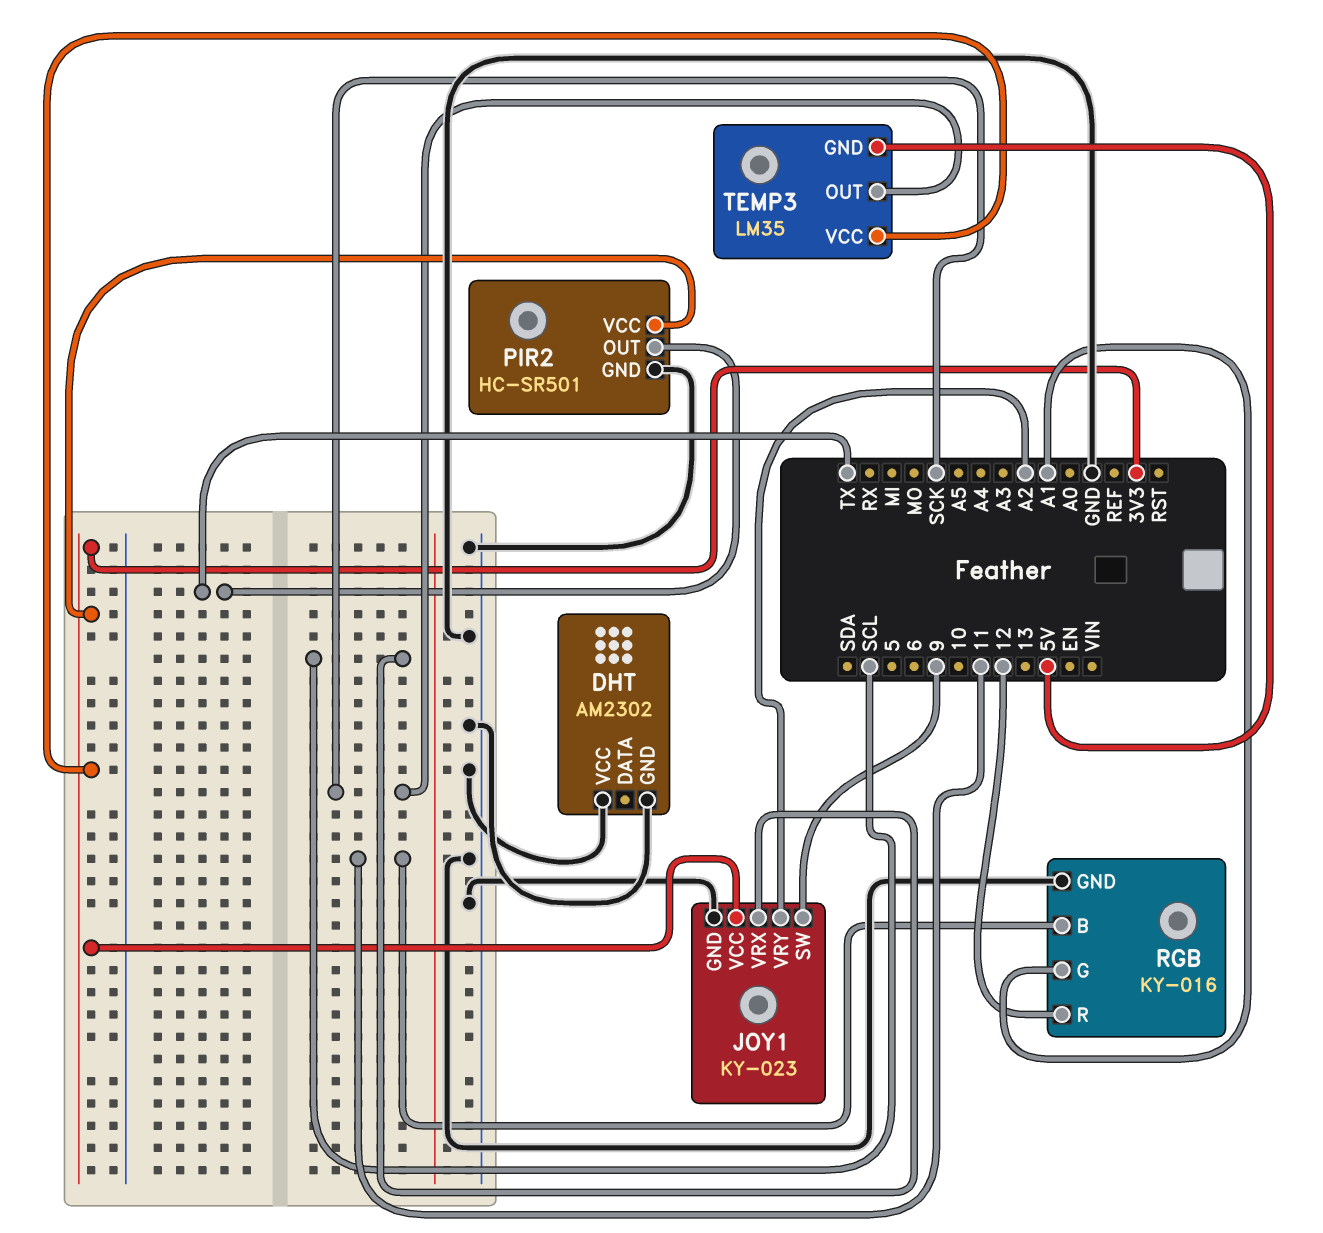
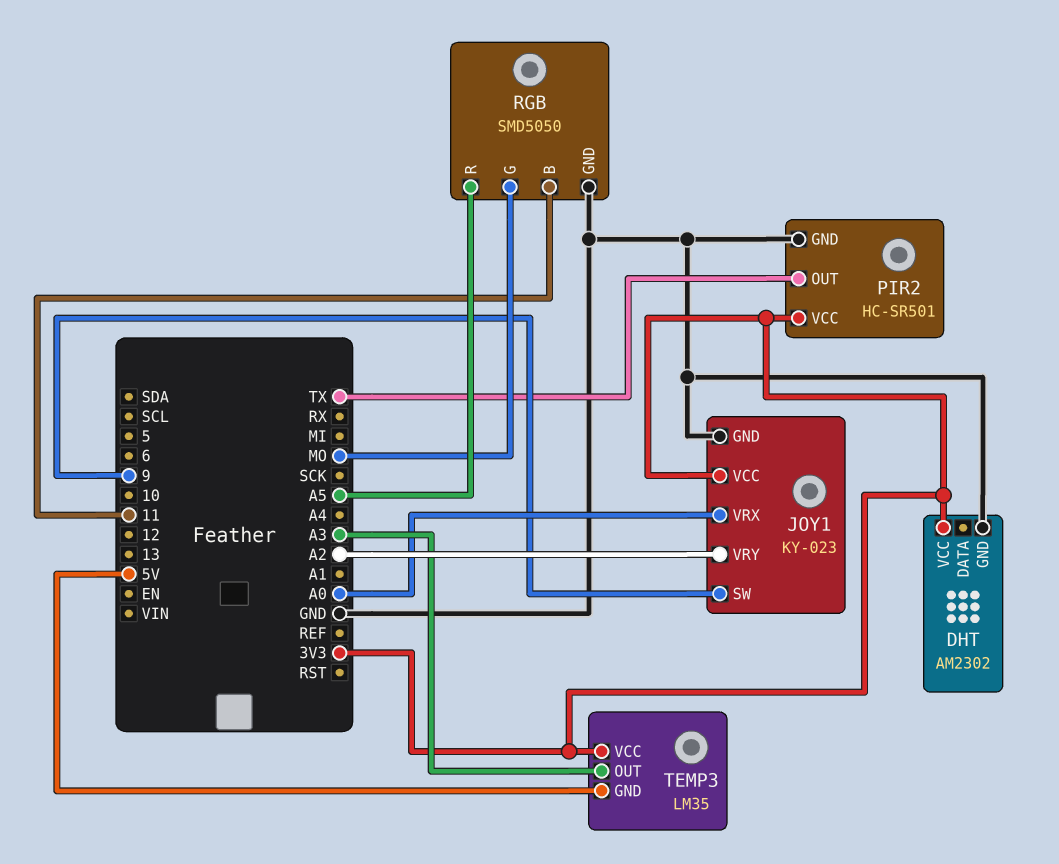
DHT pin VCC: GND -> 3V3
JOY1 pin VRX: SCL -> A0
RGB: KY-016 -> SMD5050
RGB pin G: A1 -> MO
RGB pin R: 12 -> A5
TEMP3 pin OUT: SCK -> A3

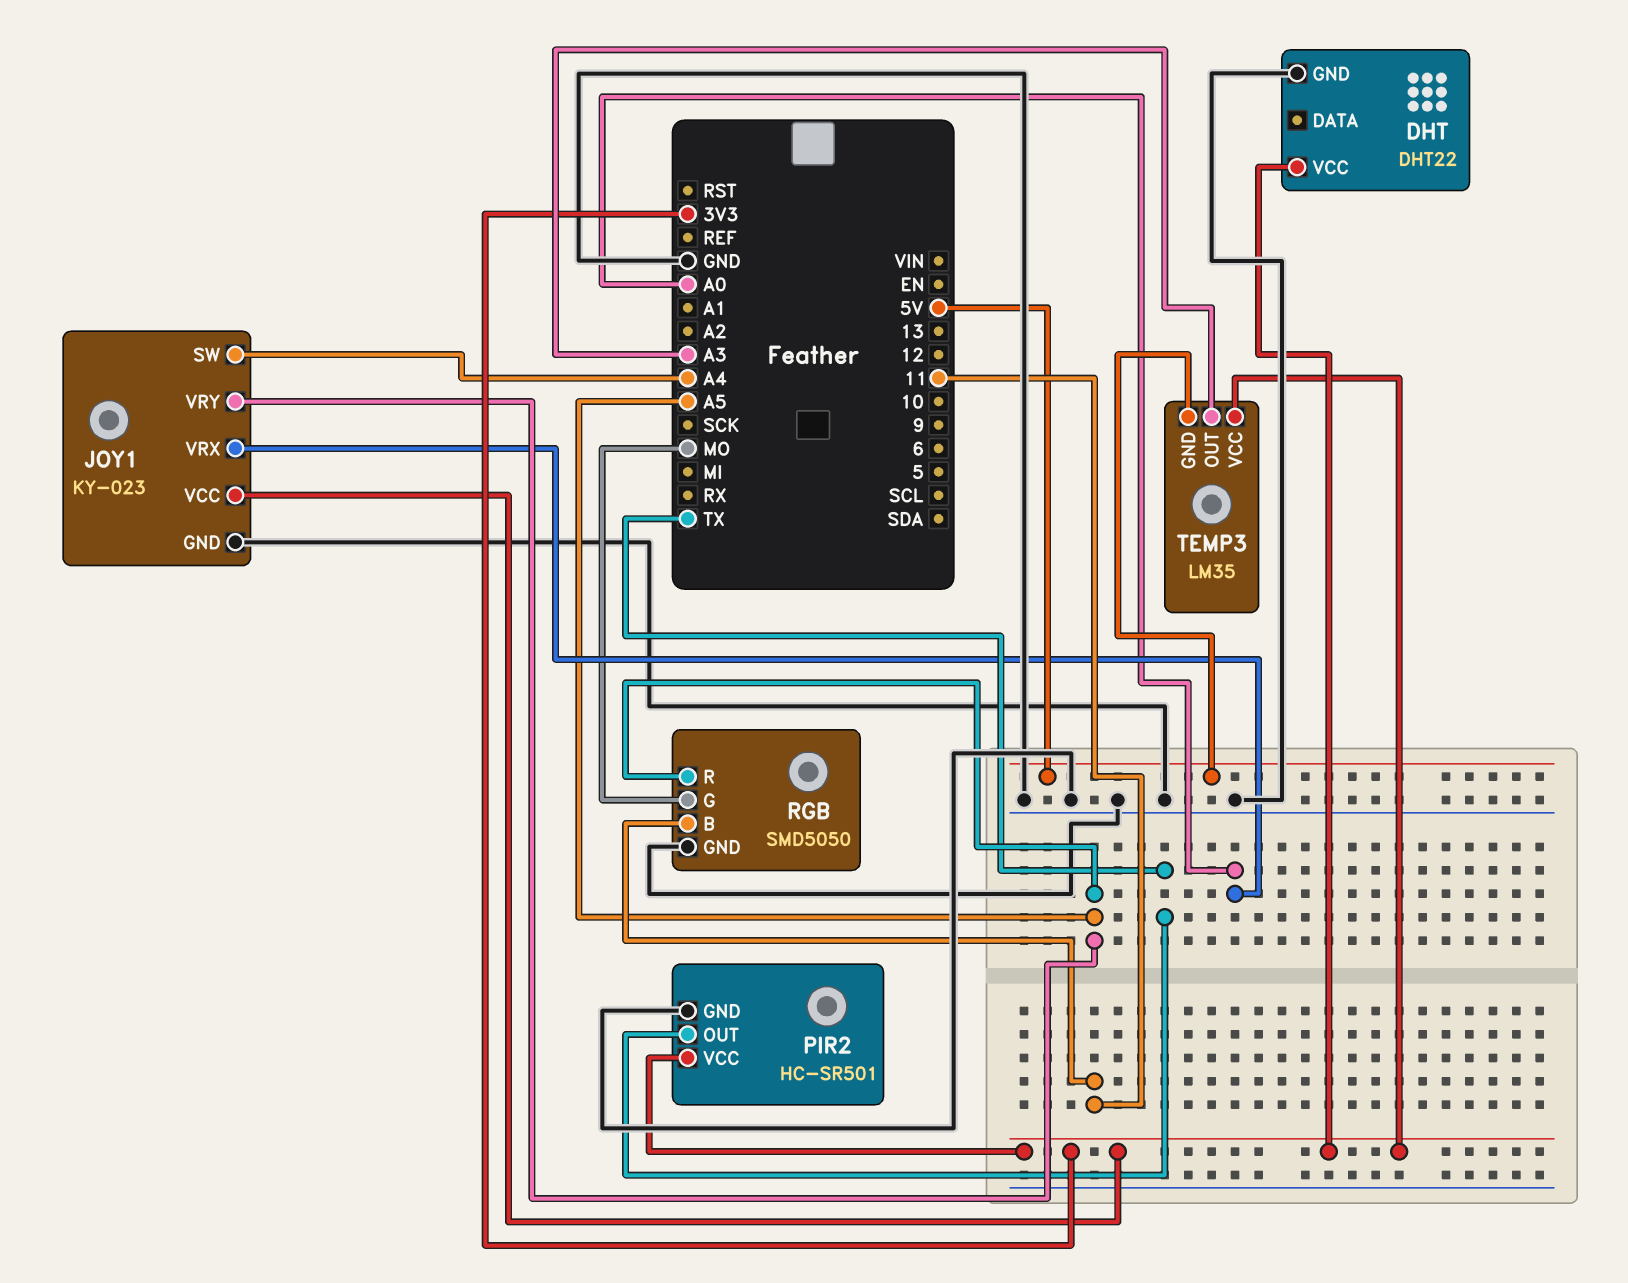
DHT: AM2302 -> DHT22
JOY1 pin SW: 9 -> A4
JOY1 pin VRY: A2 -> A5

